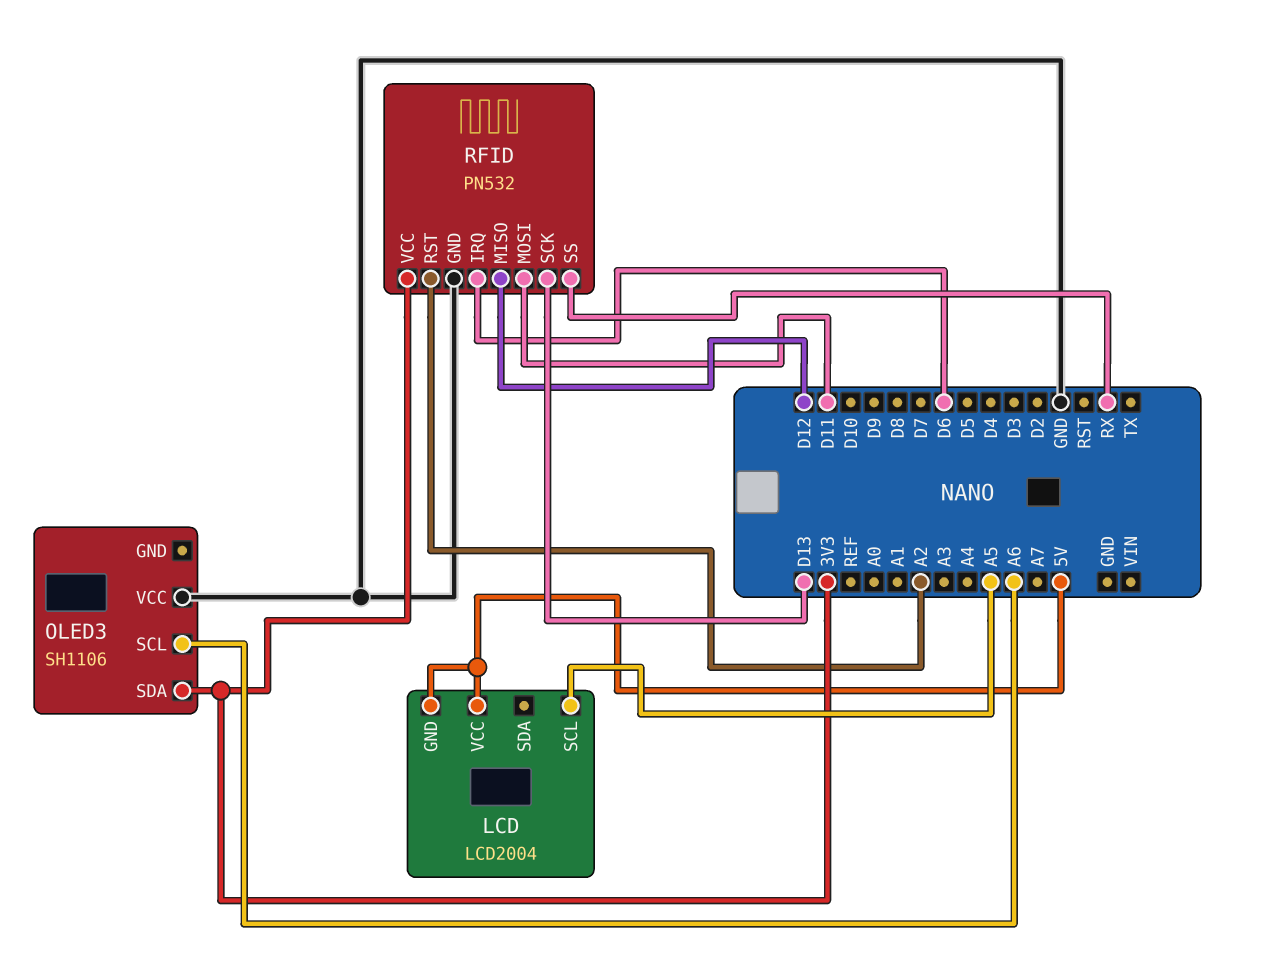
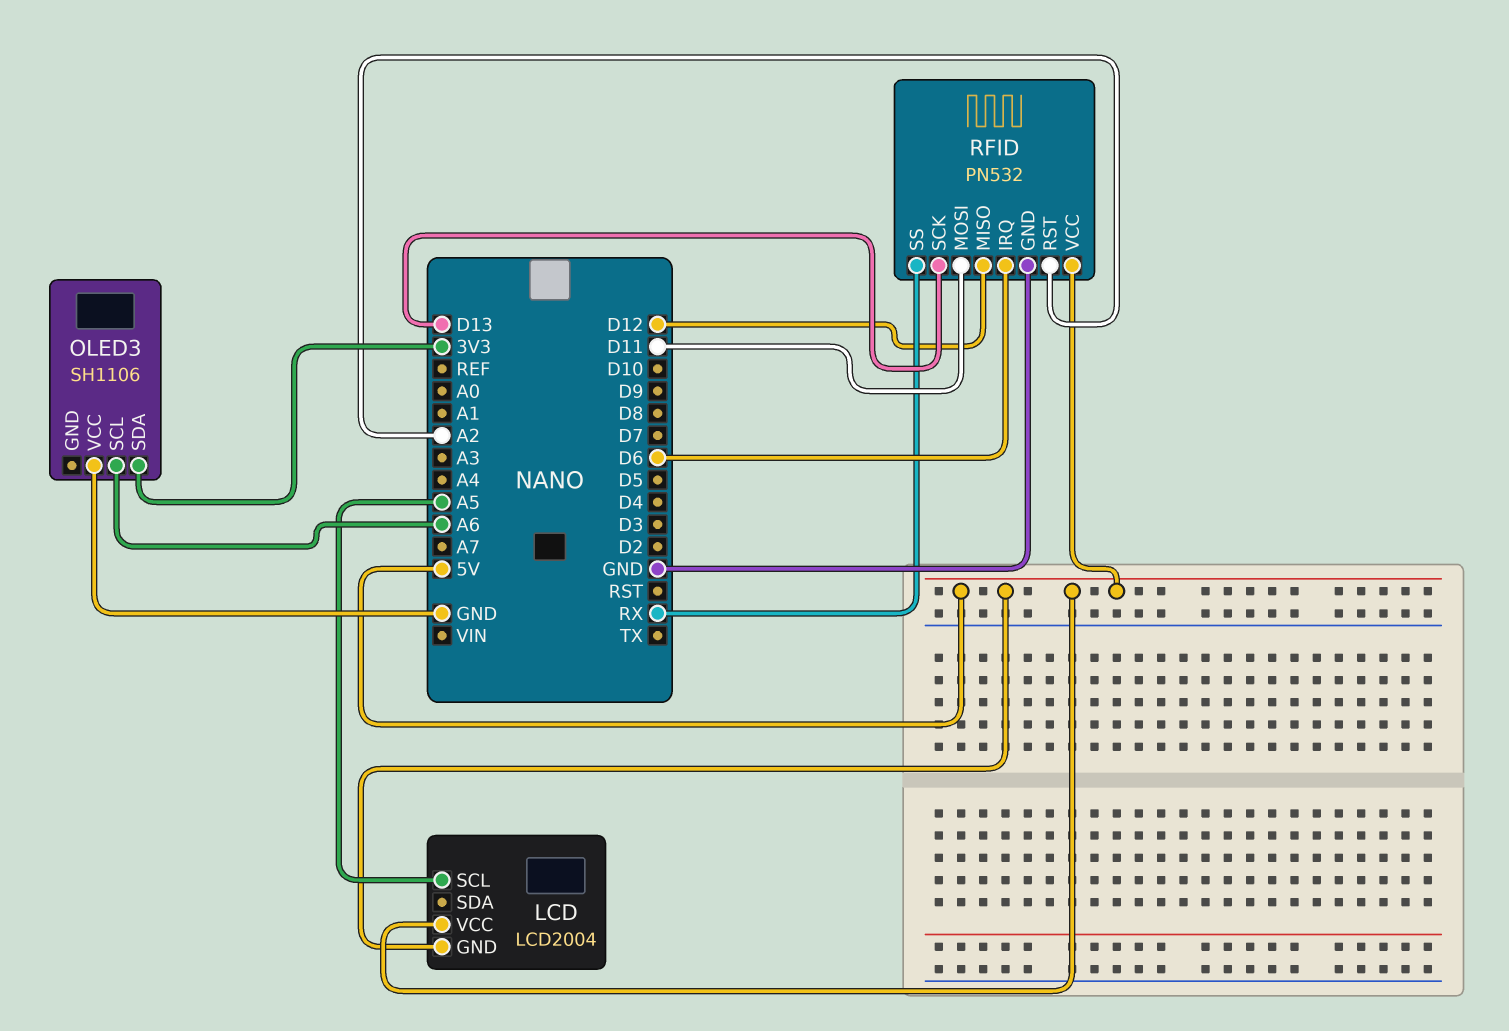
RFID pin VCC: 3V3 -> 5V

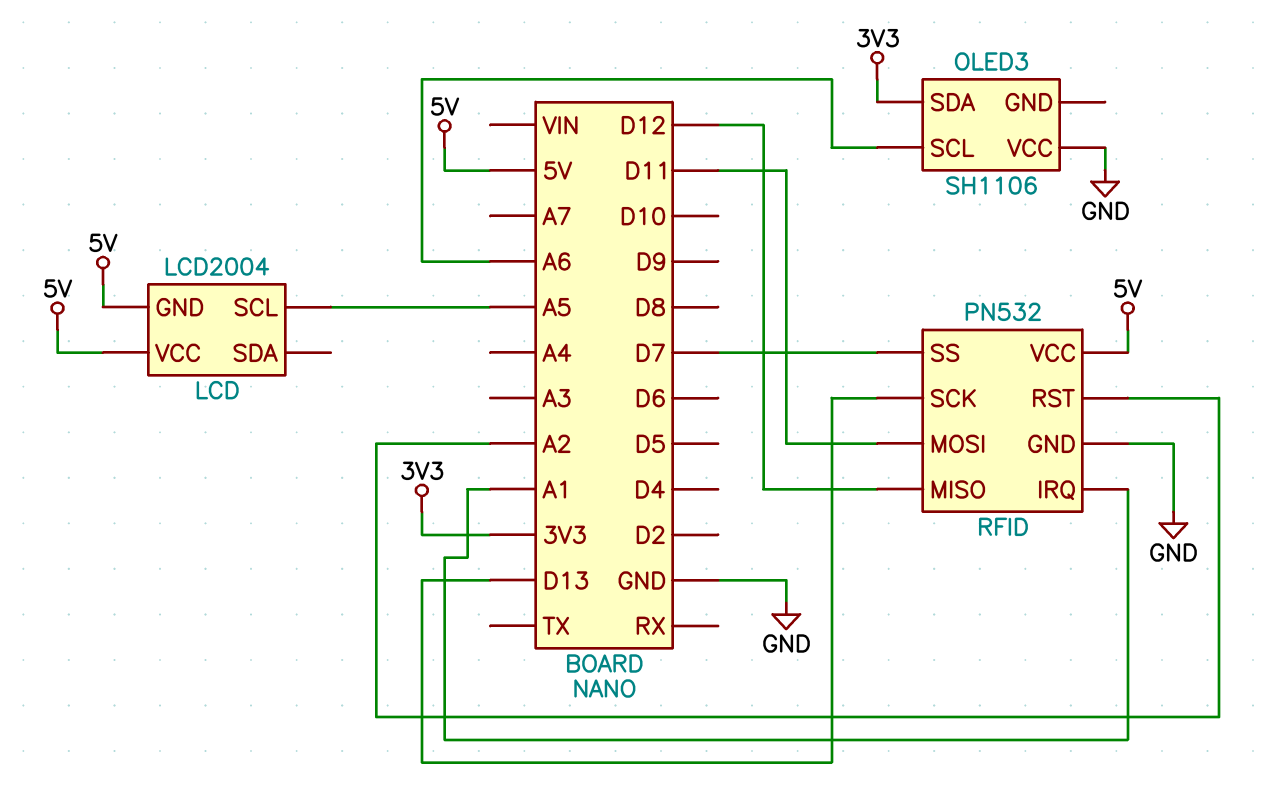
RFID pin IRQ: D6 -> A1
RFID pin SS: RX -> D7

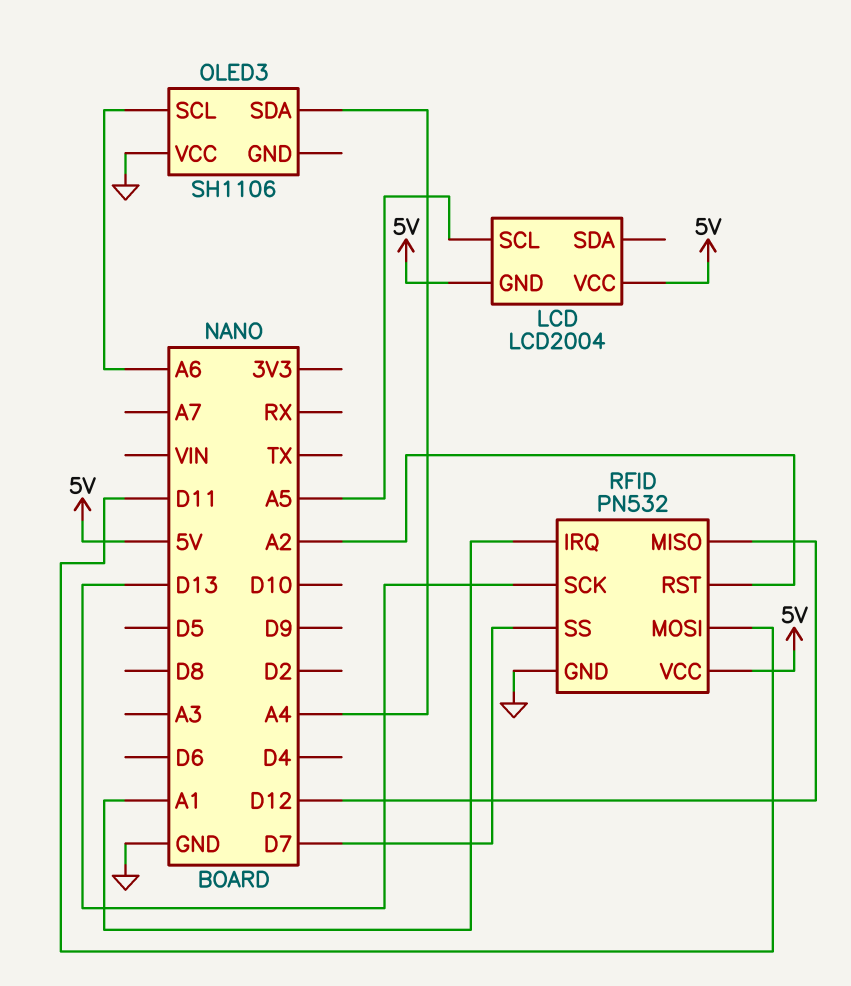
OLED3 pin SDA: 3V3 -> A4

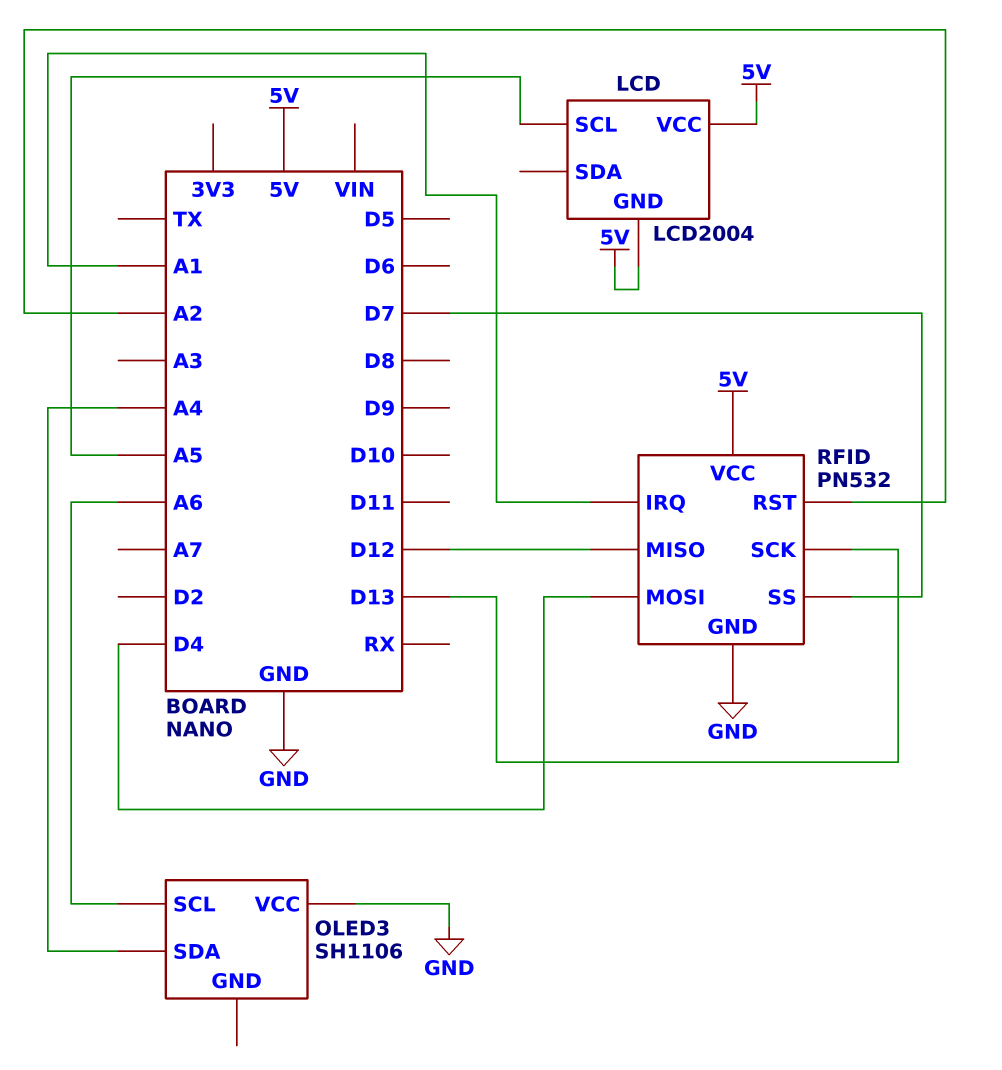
RFID pin MOSI: D11 -> D4

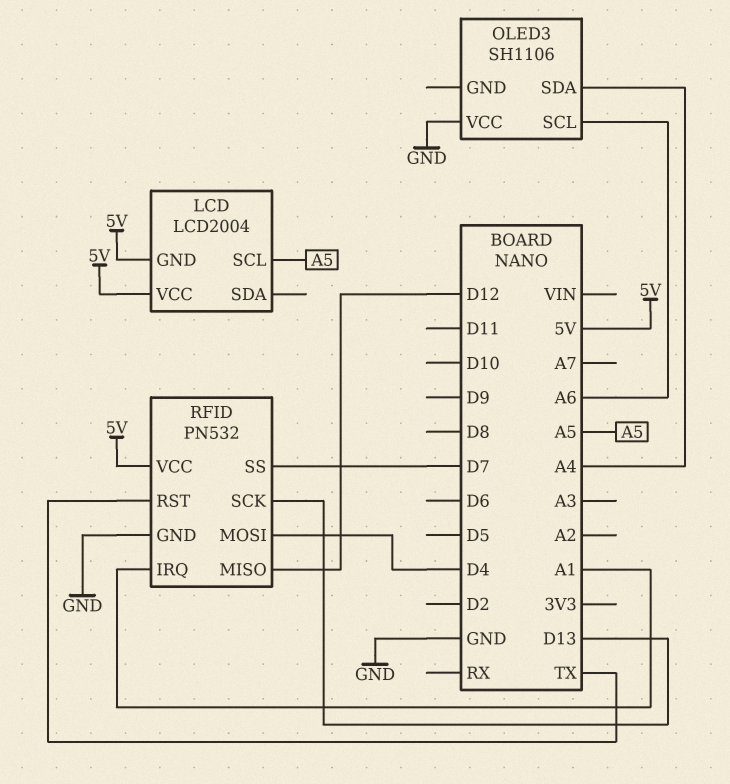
RFID pin RST: A2 -> TX

